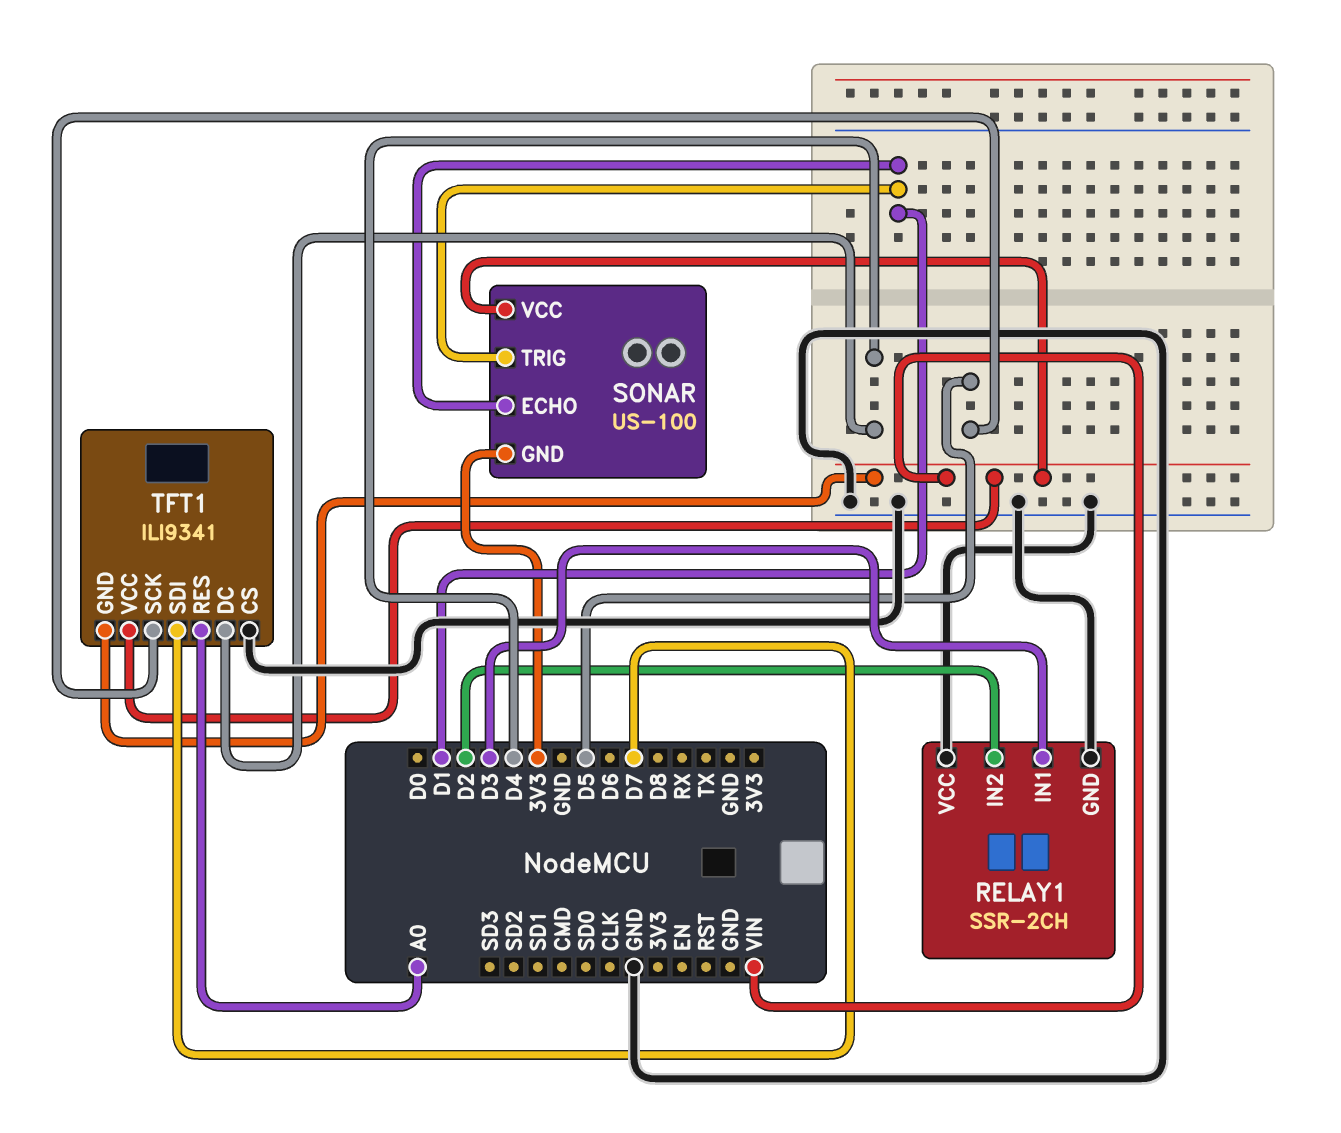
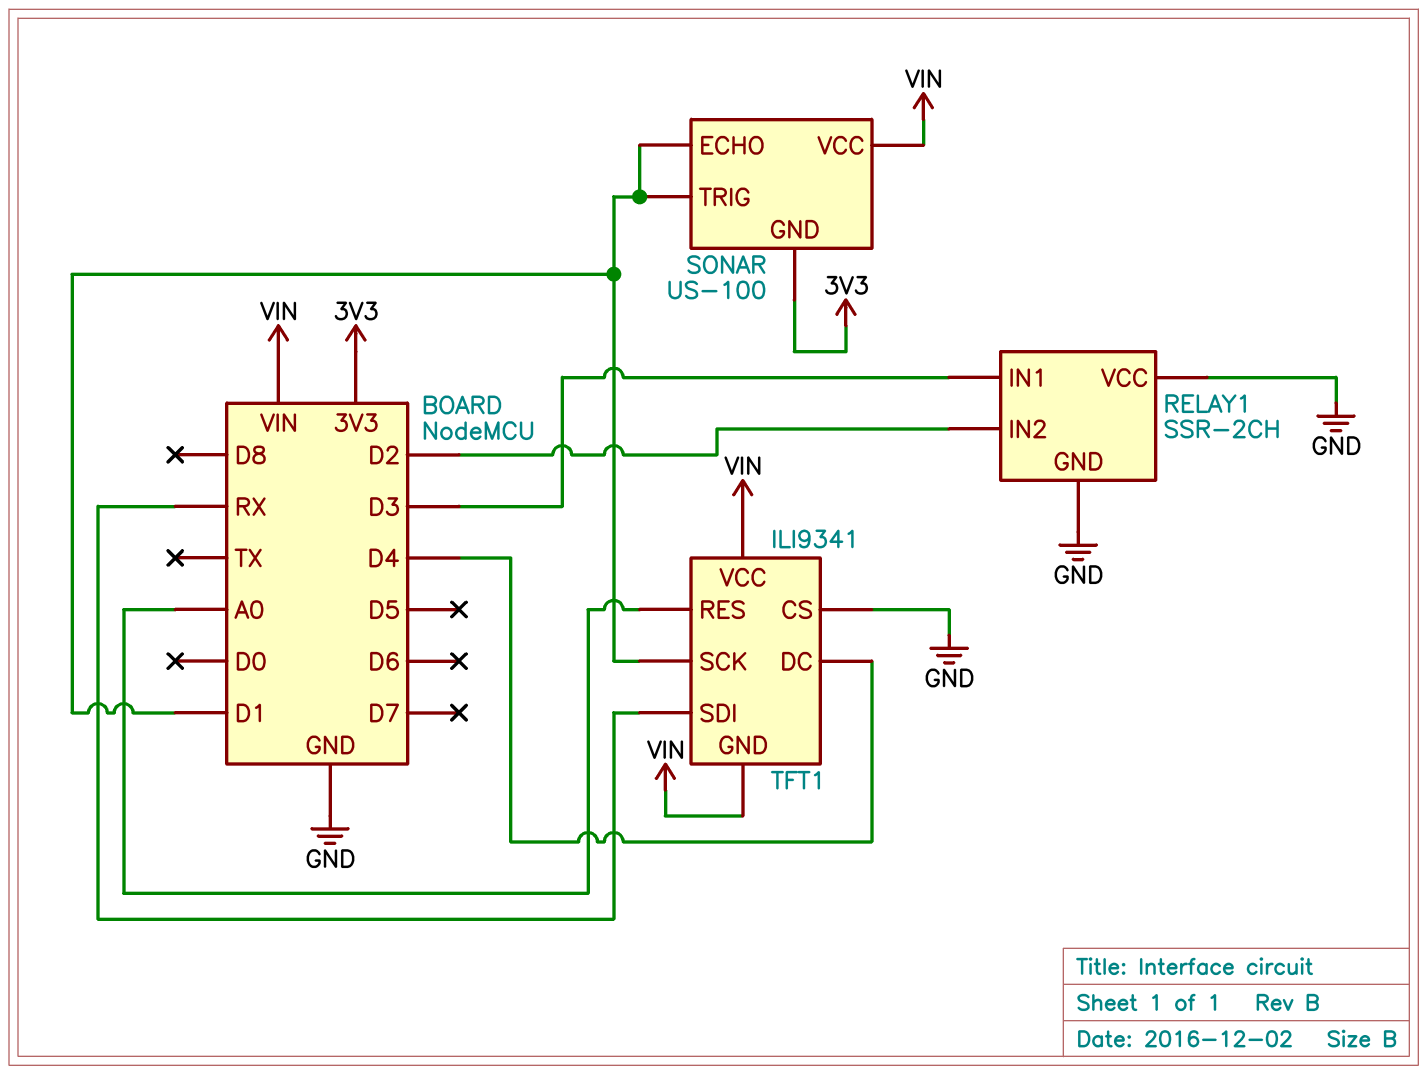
TFT1 pin SCK: D5 -> D1
TFT1 pin SDI: D7 -> RX

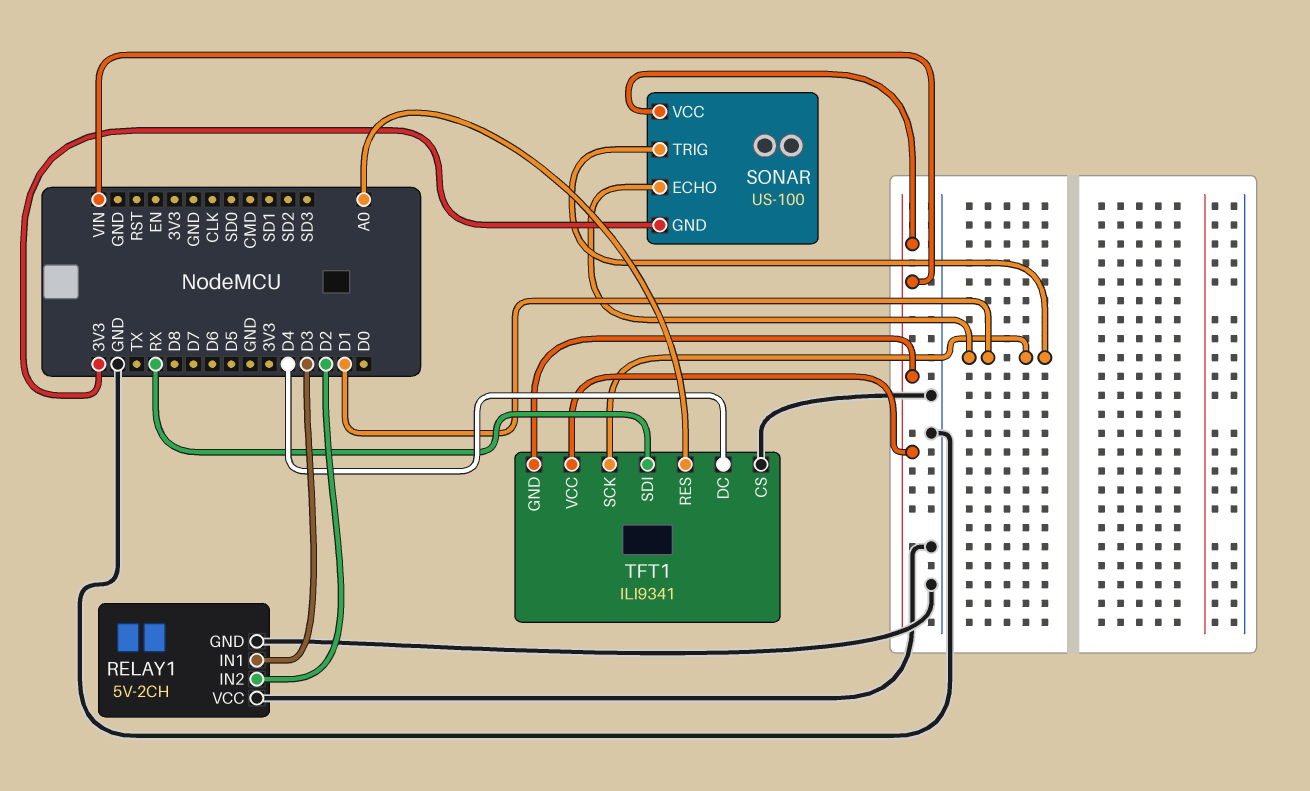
RELAY1: SSR-2CH -> 5V-2CH

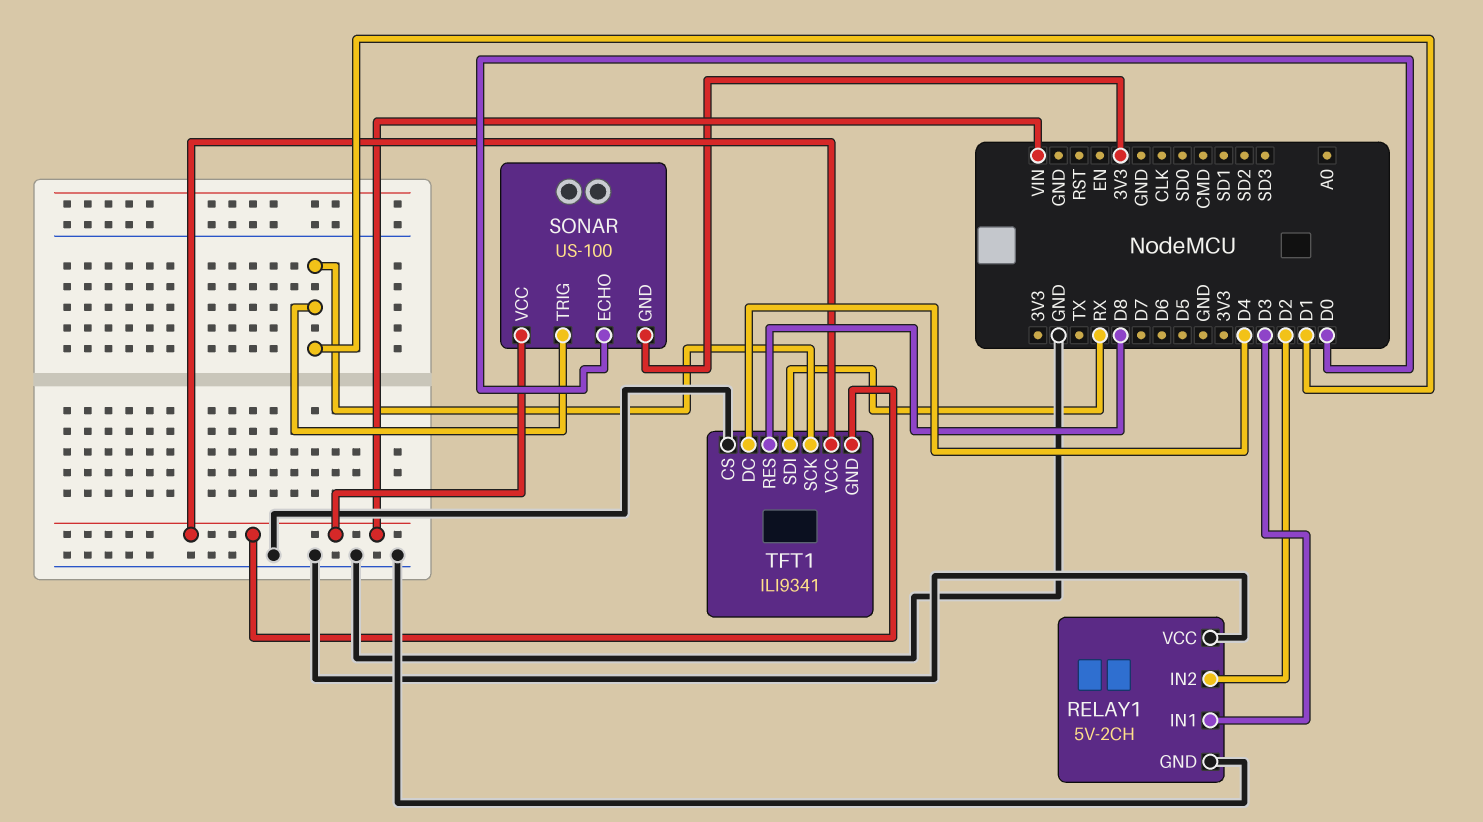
SONAR pin ECHO: D1 -> D0
TFT1 pin RES: A0 -> D8

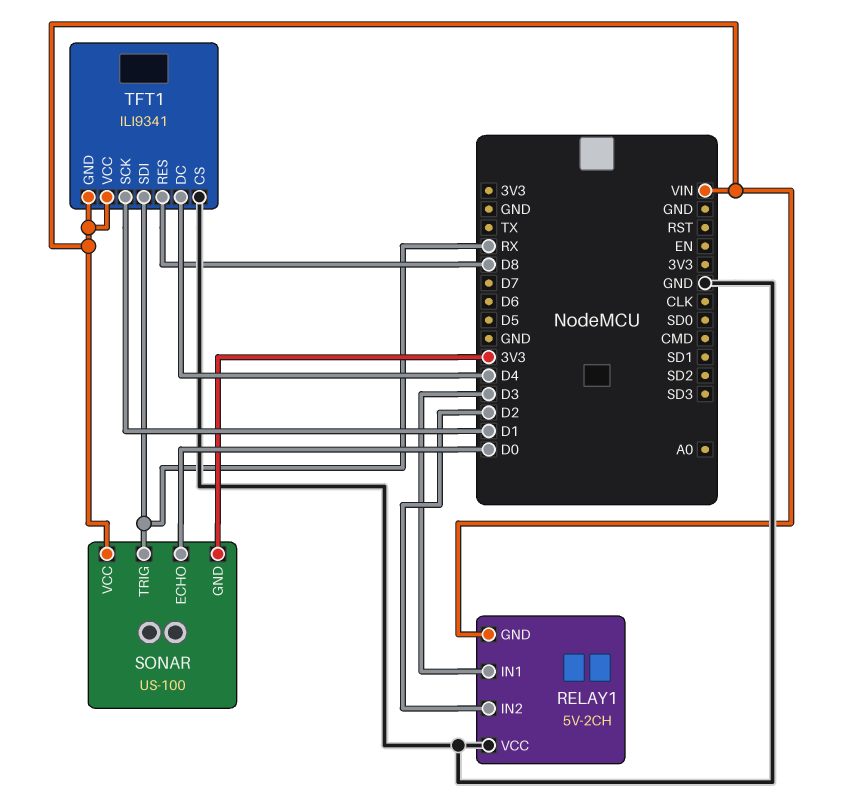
RELAY1 pin GND: GND -> VIN
SONAR pin TRIG: D1 -> RX

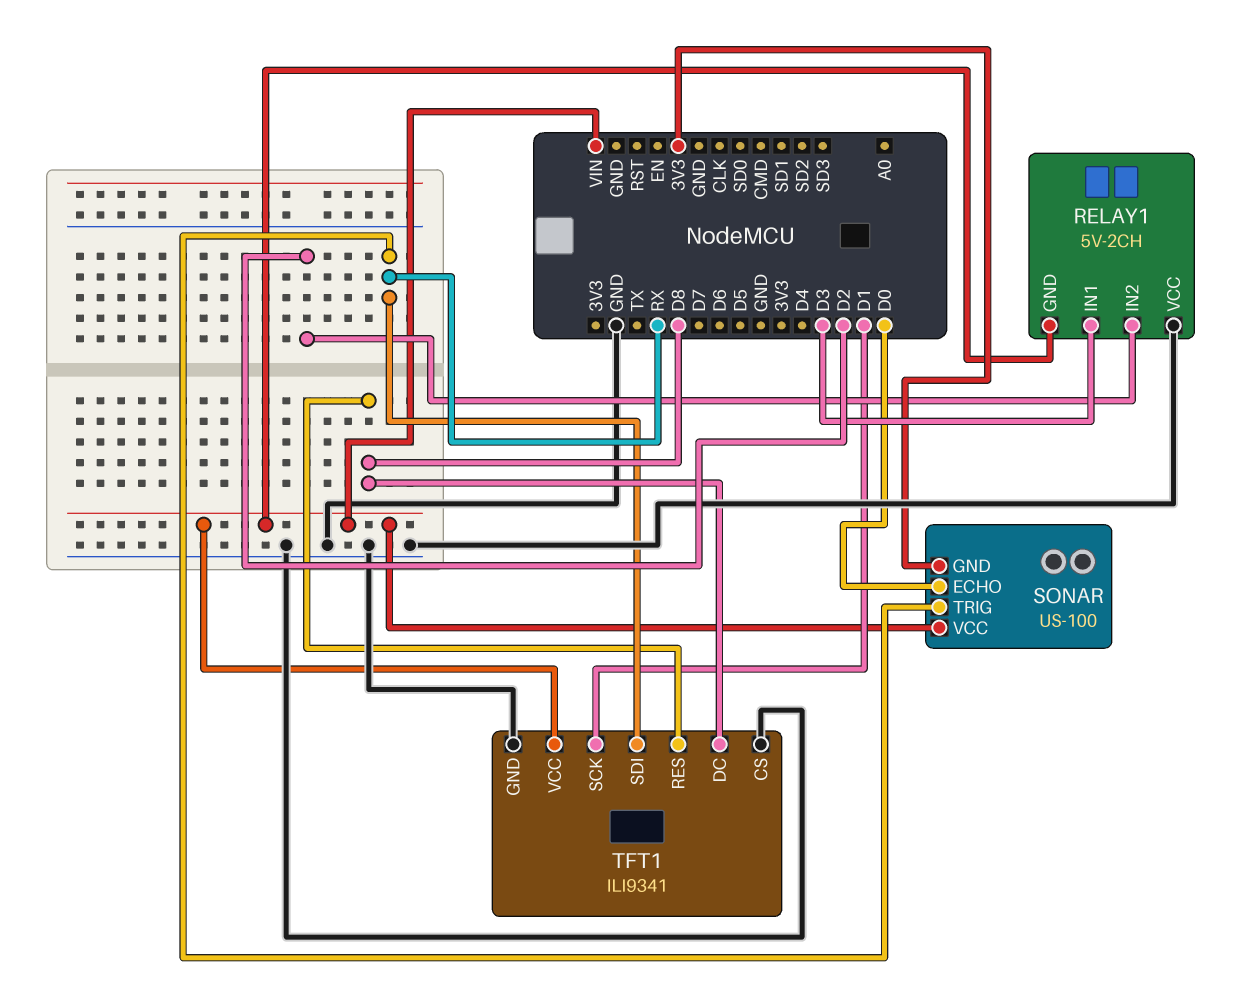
TFT1 pin DC: D4 -> D8
TFT1 pin GND: VIN -> GND

